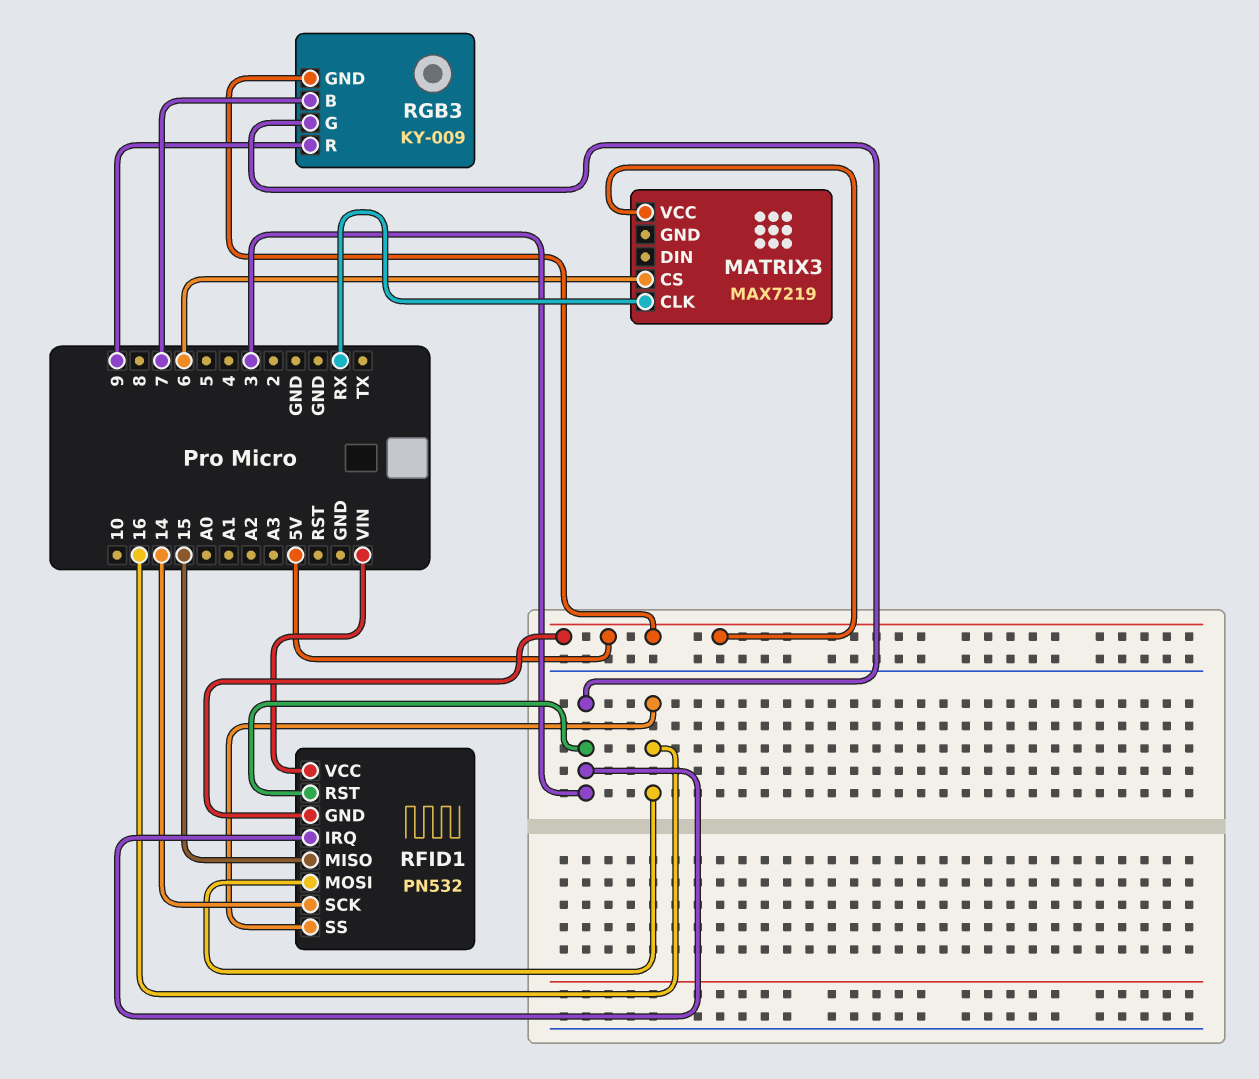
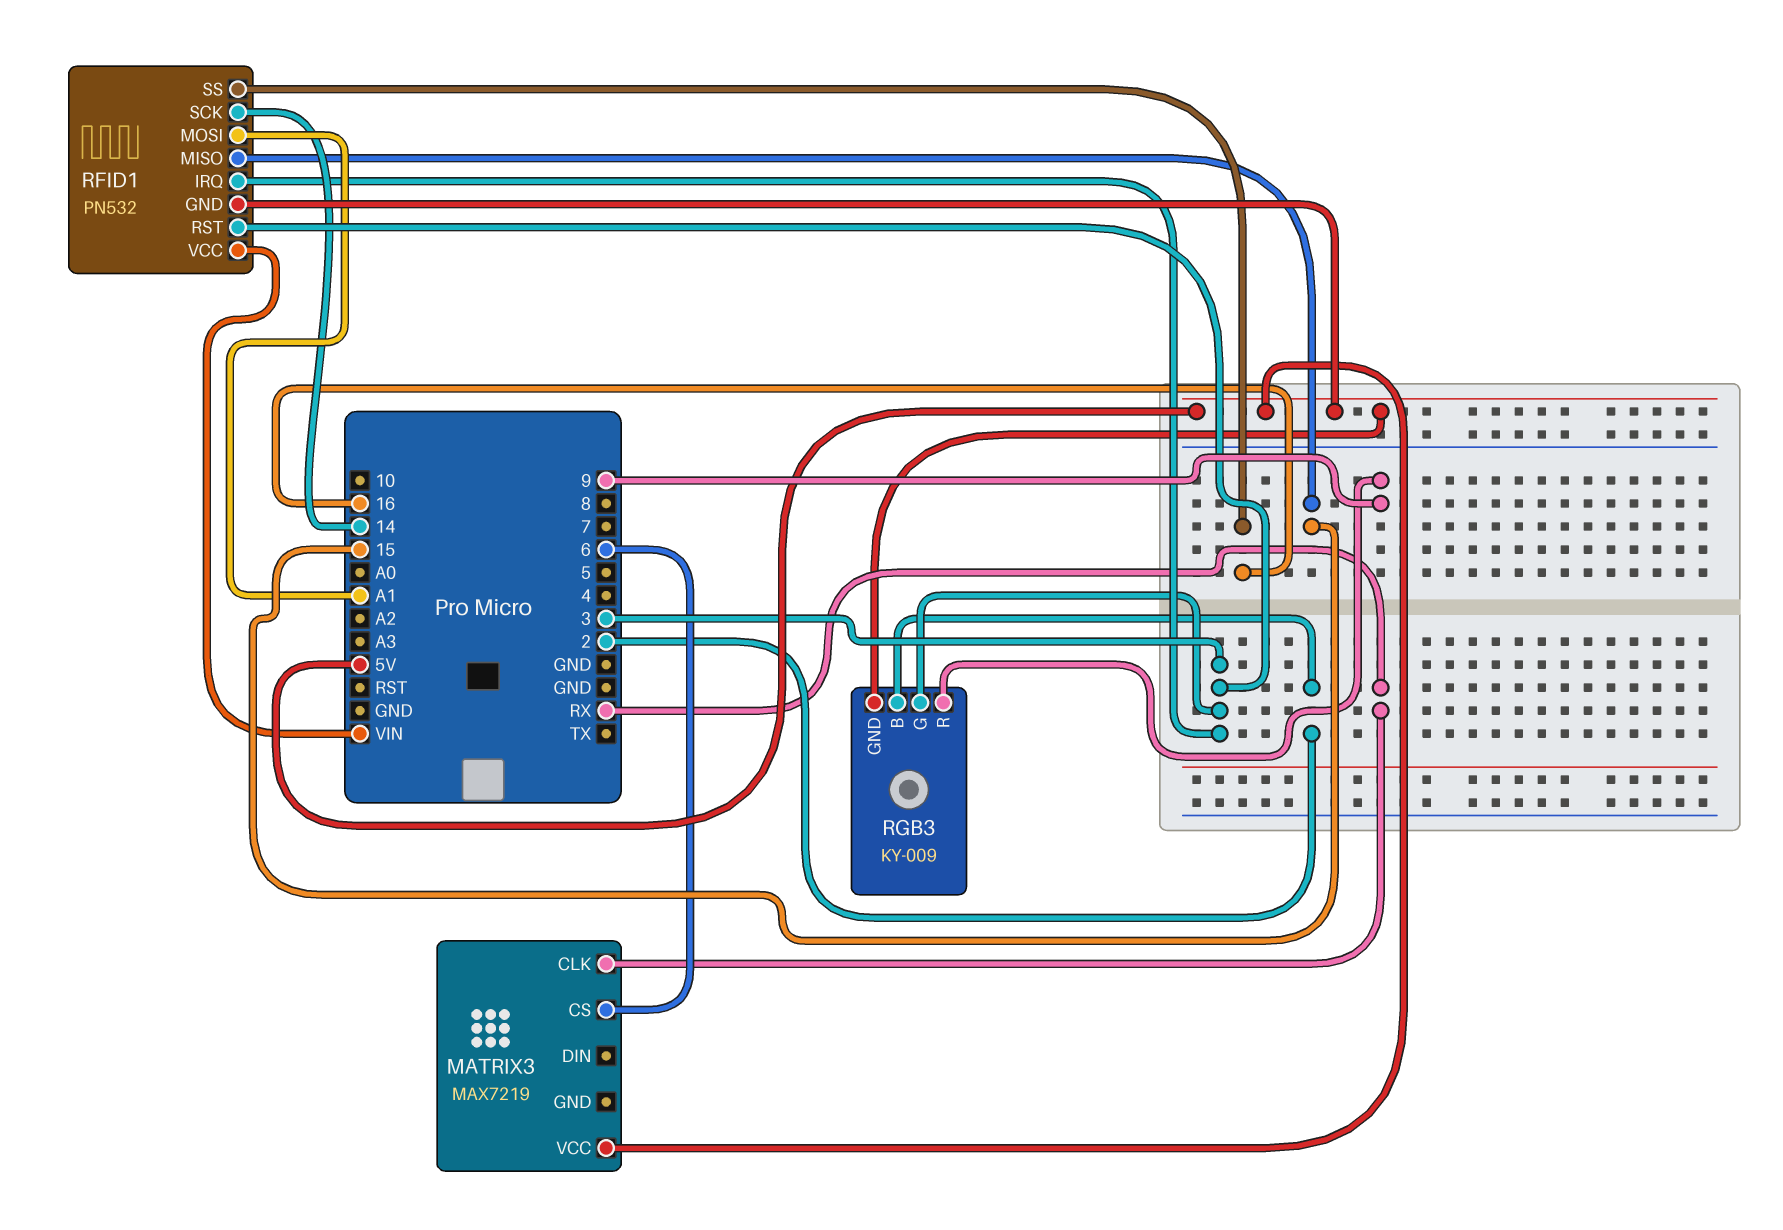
RFID1 pin MOSI: 16 -> A1
RGB3 pin B: 7 -> 2

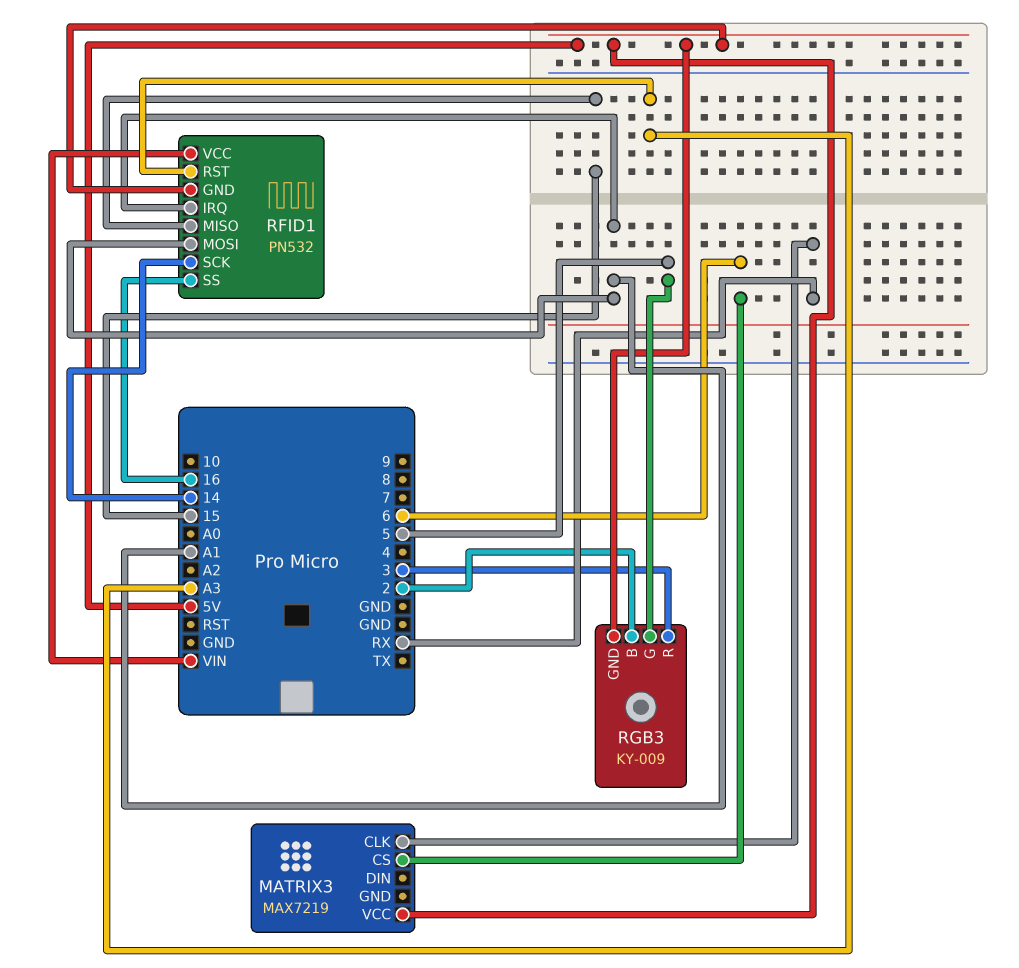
RFID1 pin IRQ: 3 -> A1
RFID1 pin RST: 3 -> A3
RGB3 pin G: 3 -> 5
RGB3 pin R: 9 -> 3

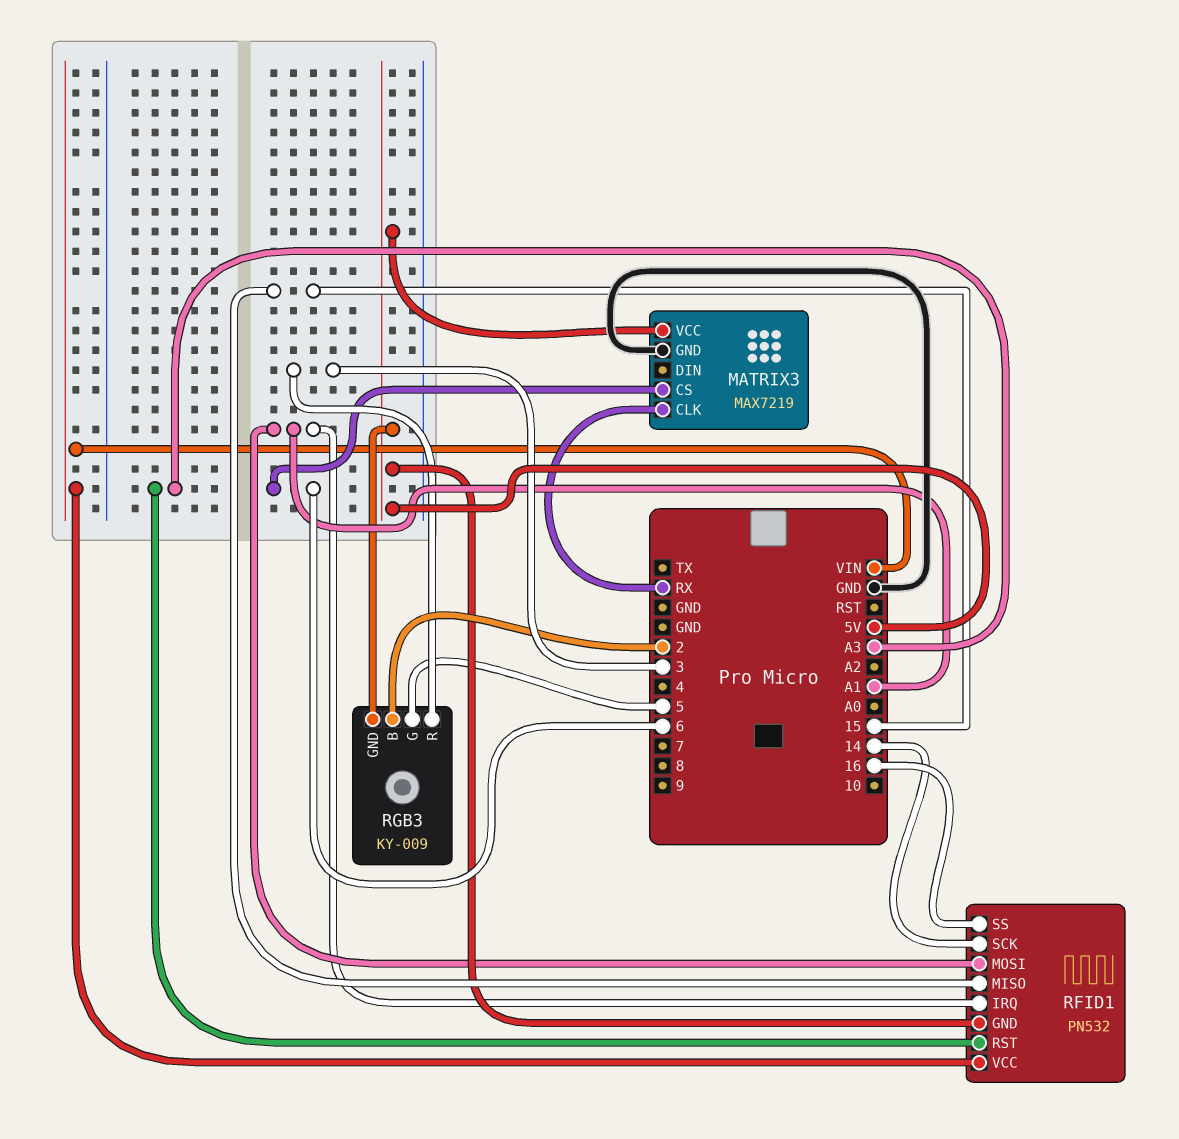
MATRIX3 pin GND: none -> GND

